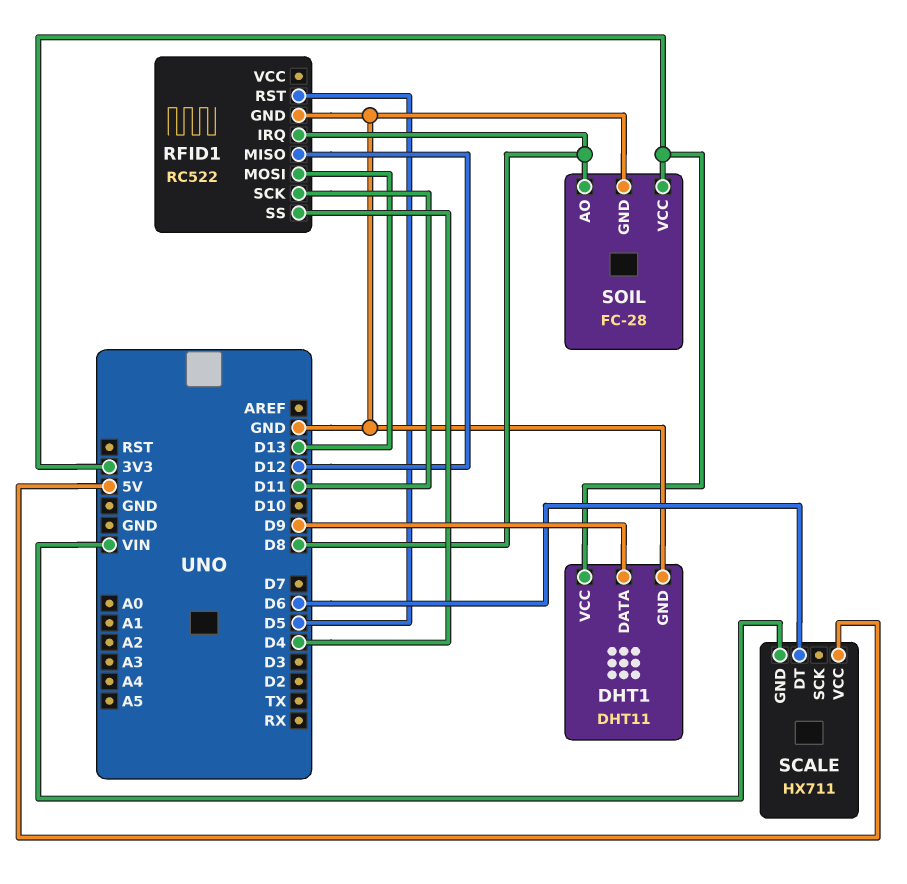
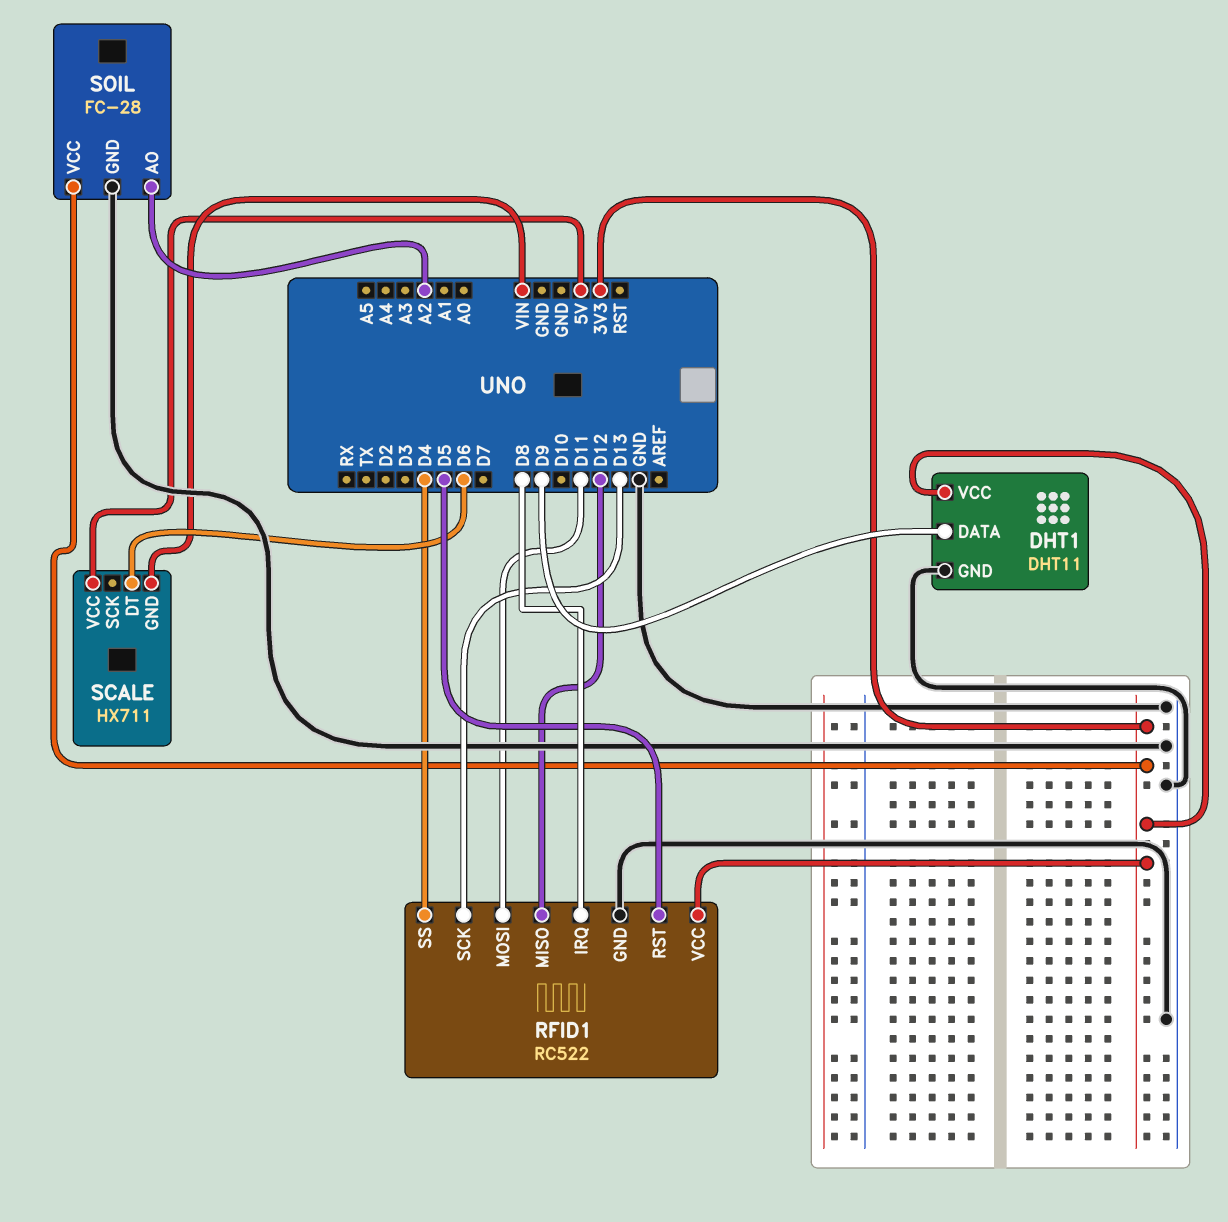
RFID1 pin MOSI: D13 -> D11
RFID1 pin SCK: D11 -> D13
RFID1 pin VCC: none -> 3V3
SOIL pin AO: D8 -> A2

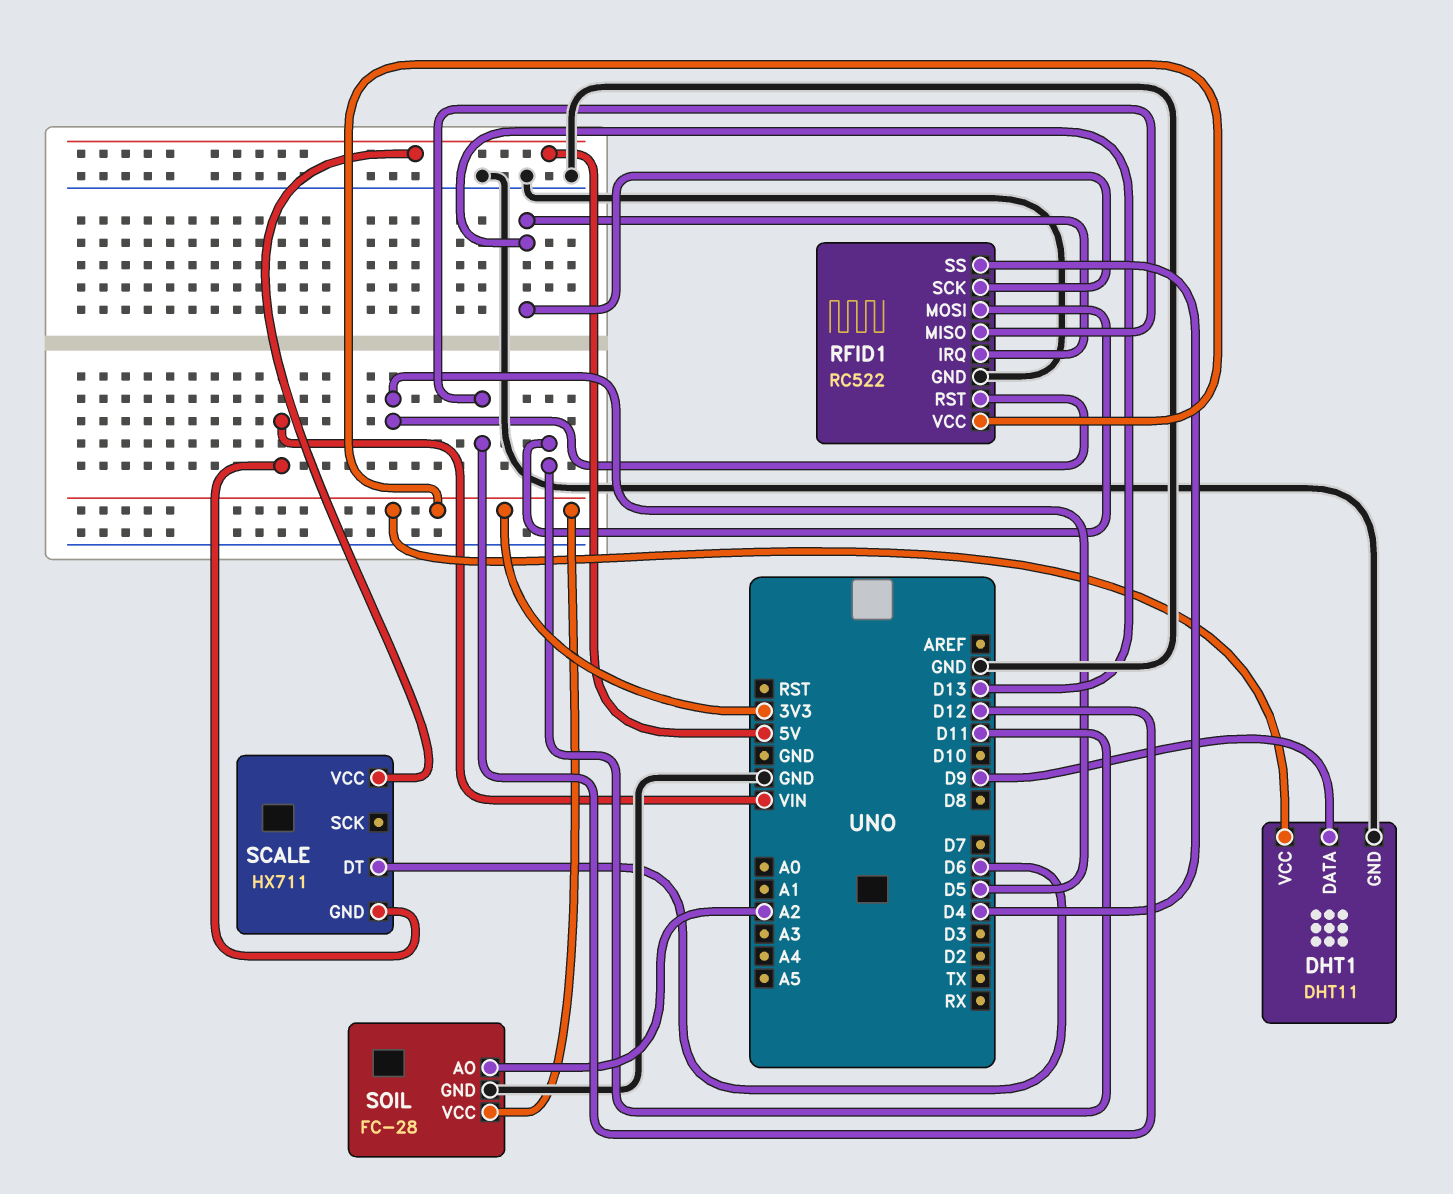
RFID1 pin IRQ: D8 -> D13

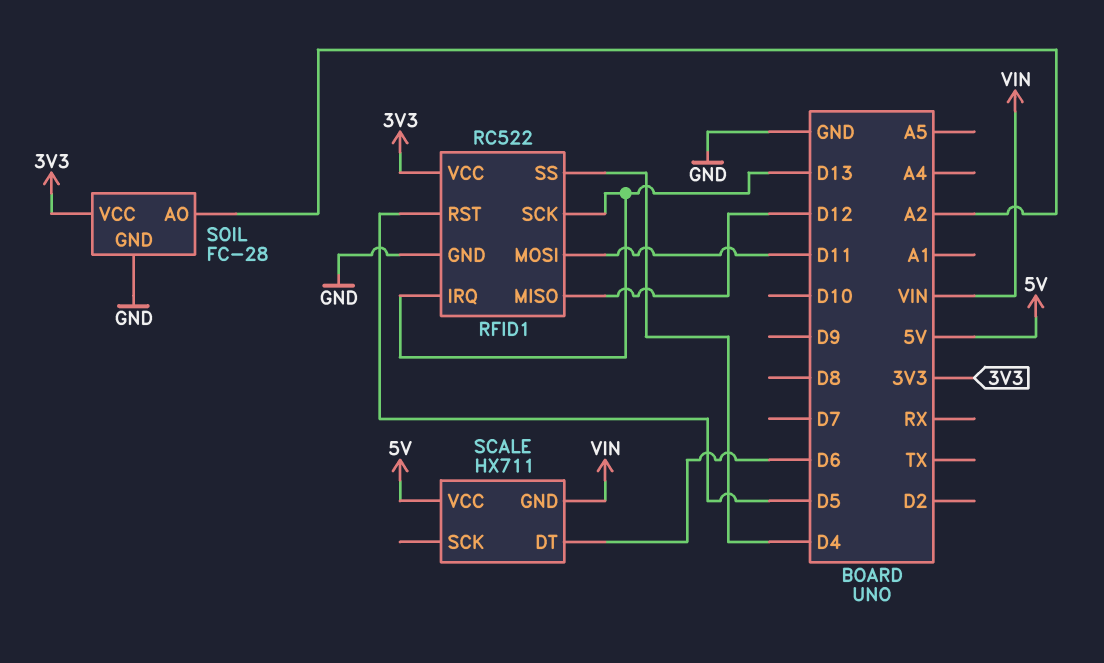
DHT1: DHT11 -> none
DHT1 pin DATA: D9 -> none
DHT1 pin GND: GND -> none
DHT1 pin VCC: 3V3 -> none

